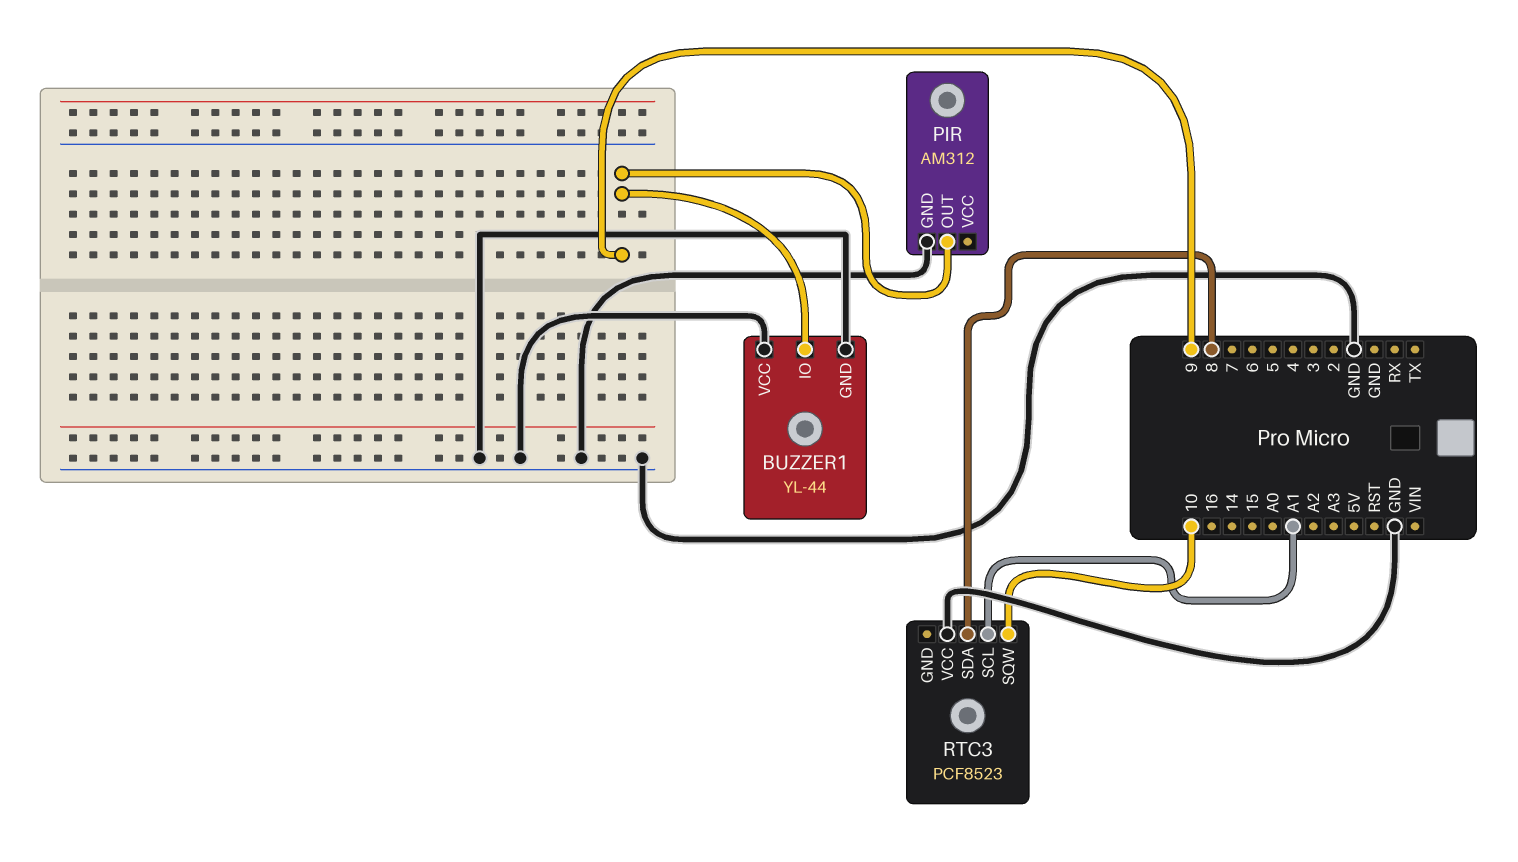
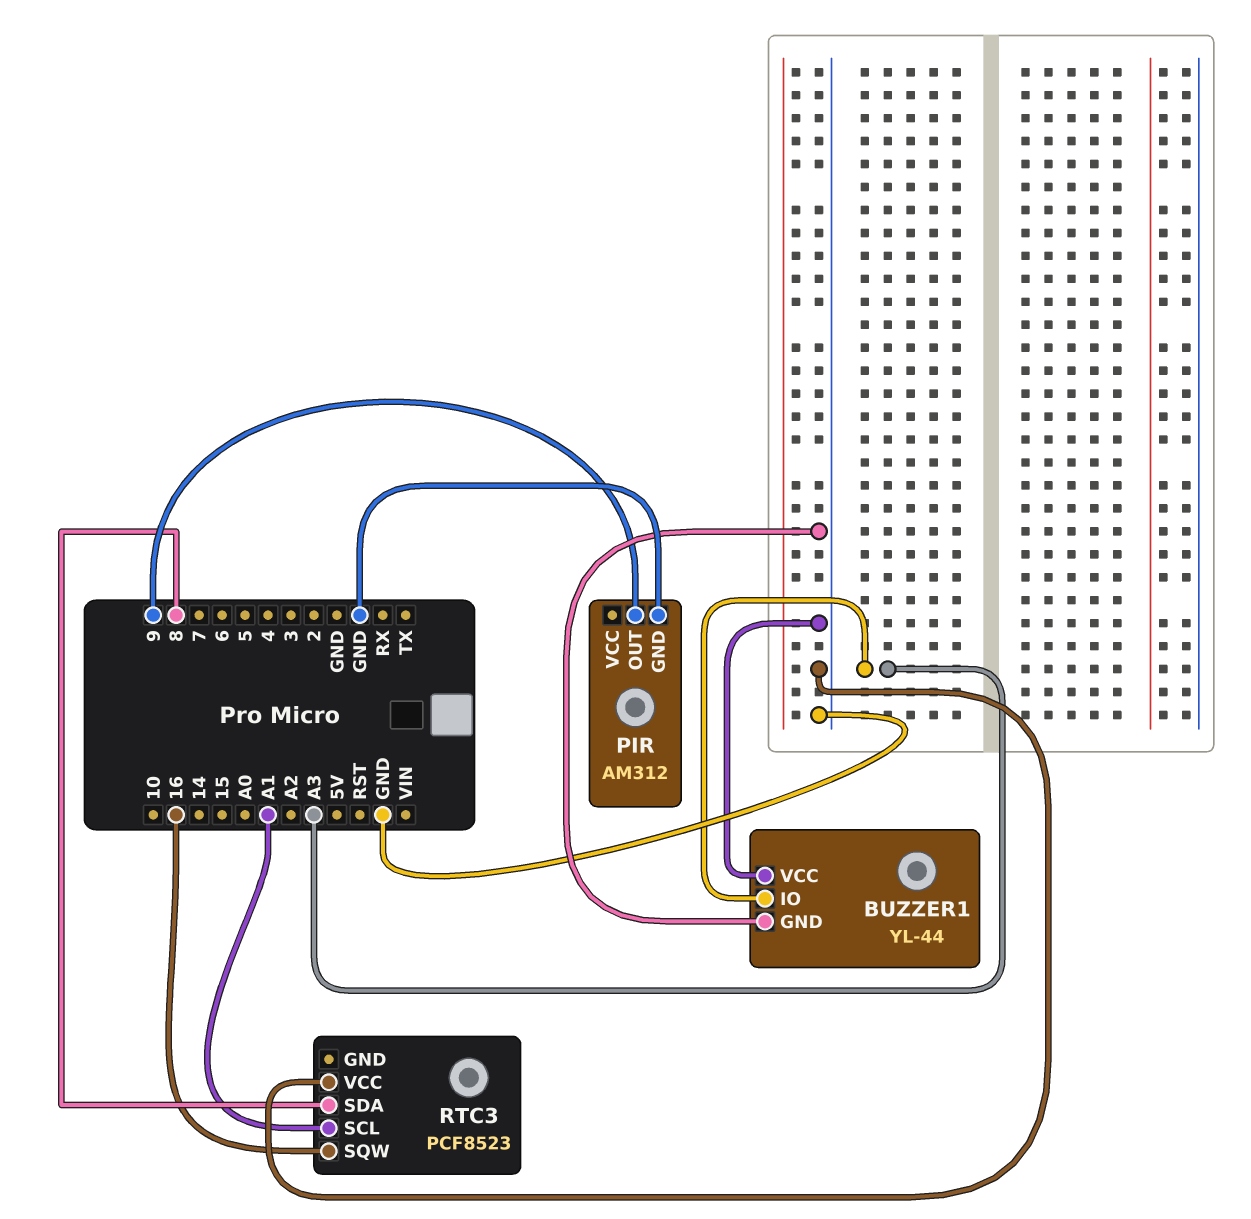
BUZZER1 pin IO: 9 -> A3
RTC3 pin SQW: 10 -> 16

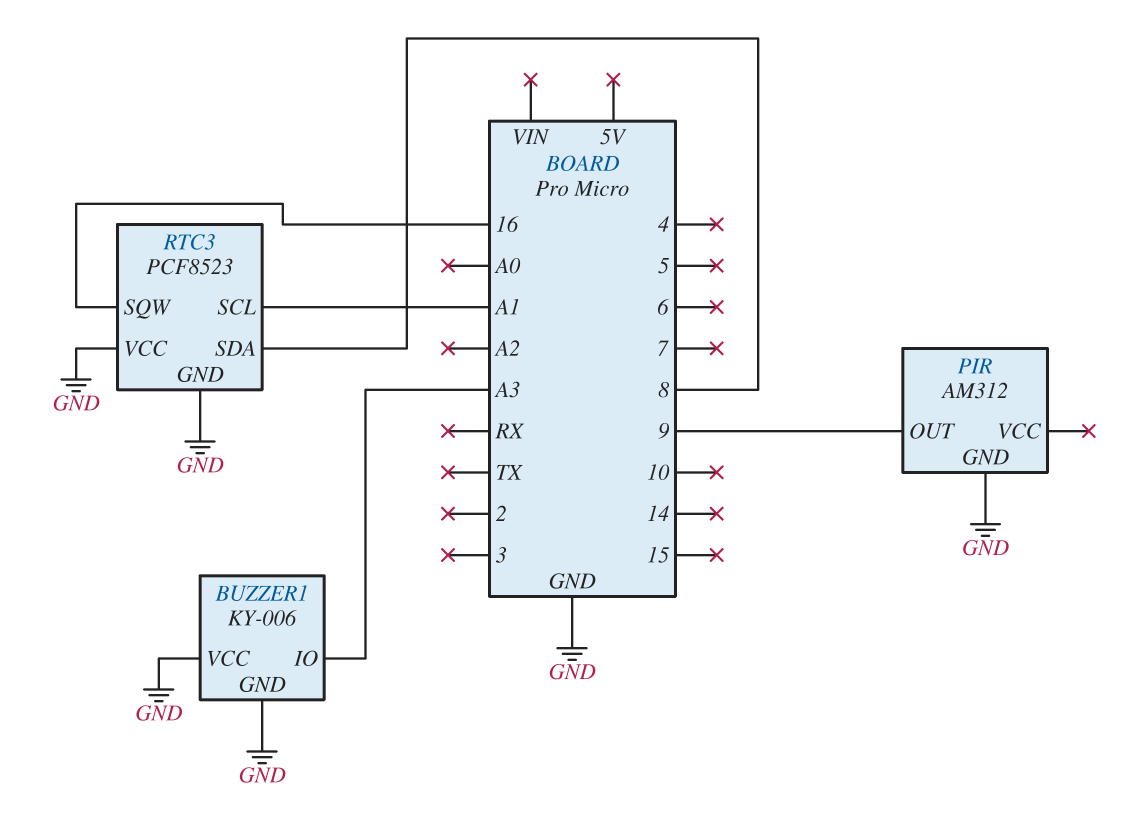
BUZZER1: YL-44 -> KY-006
RTC3 pin GND: none -> GND

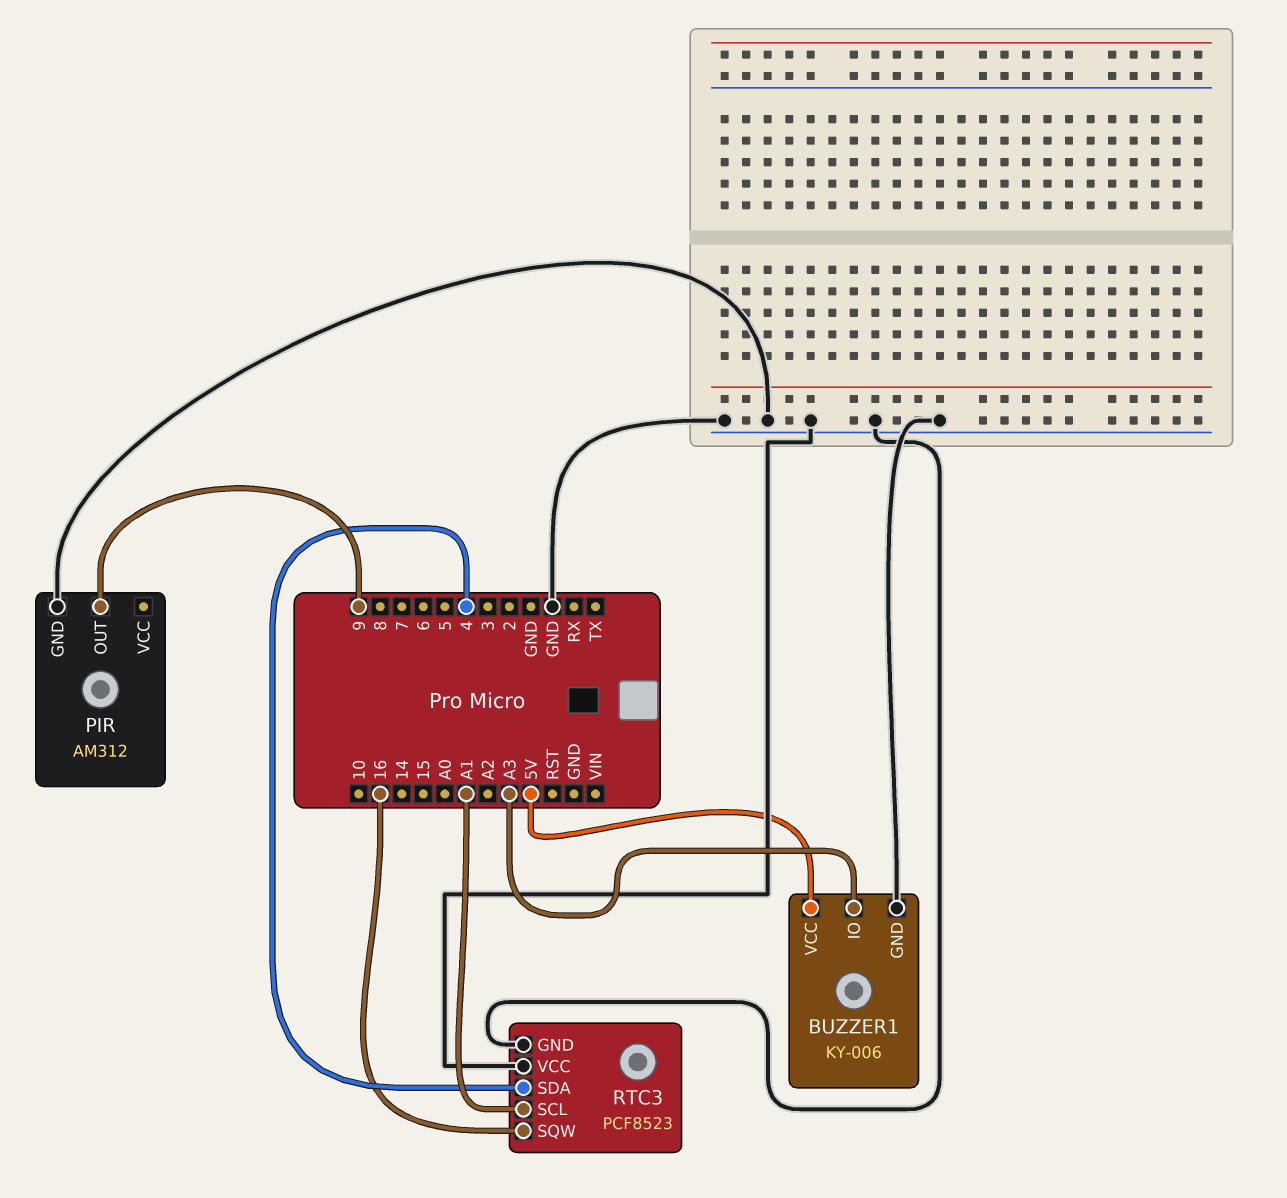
BUZZER1 pin VCC: GND -> 5V
RTC3 pin SDA: 8 -> 4

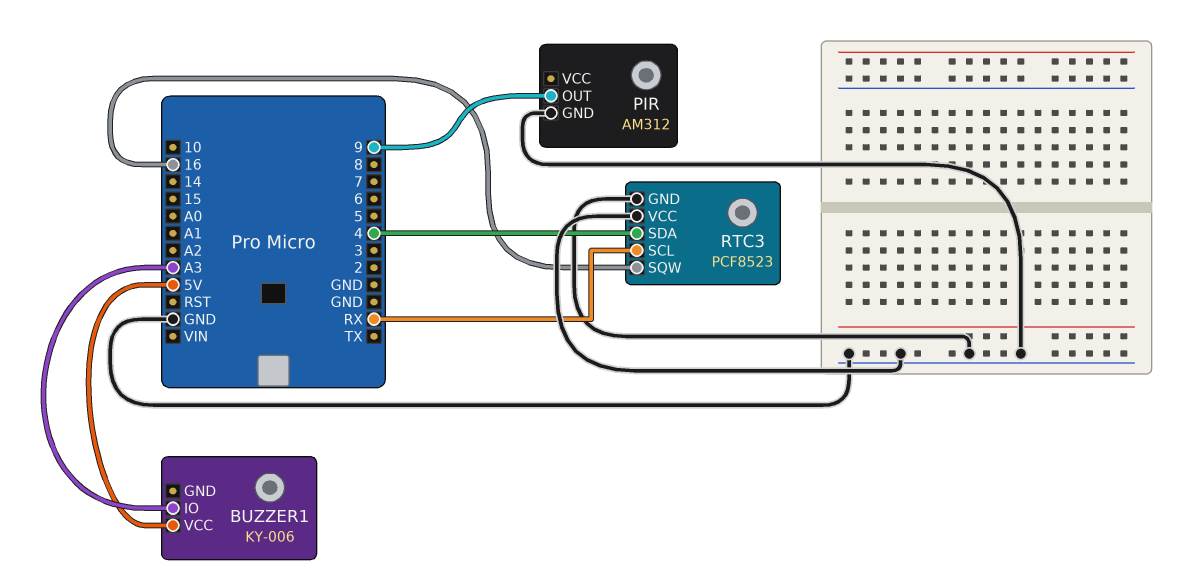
BUZZER1 pin GND: GND -> none
RTC3 pin SCL: A1 -> RX

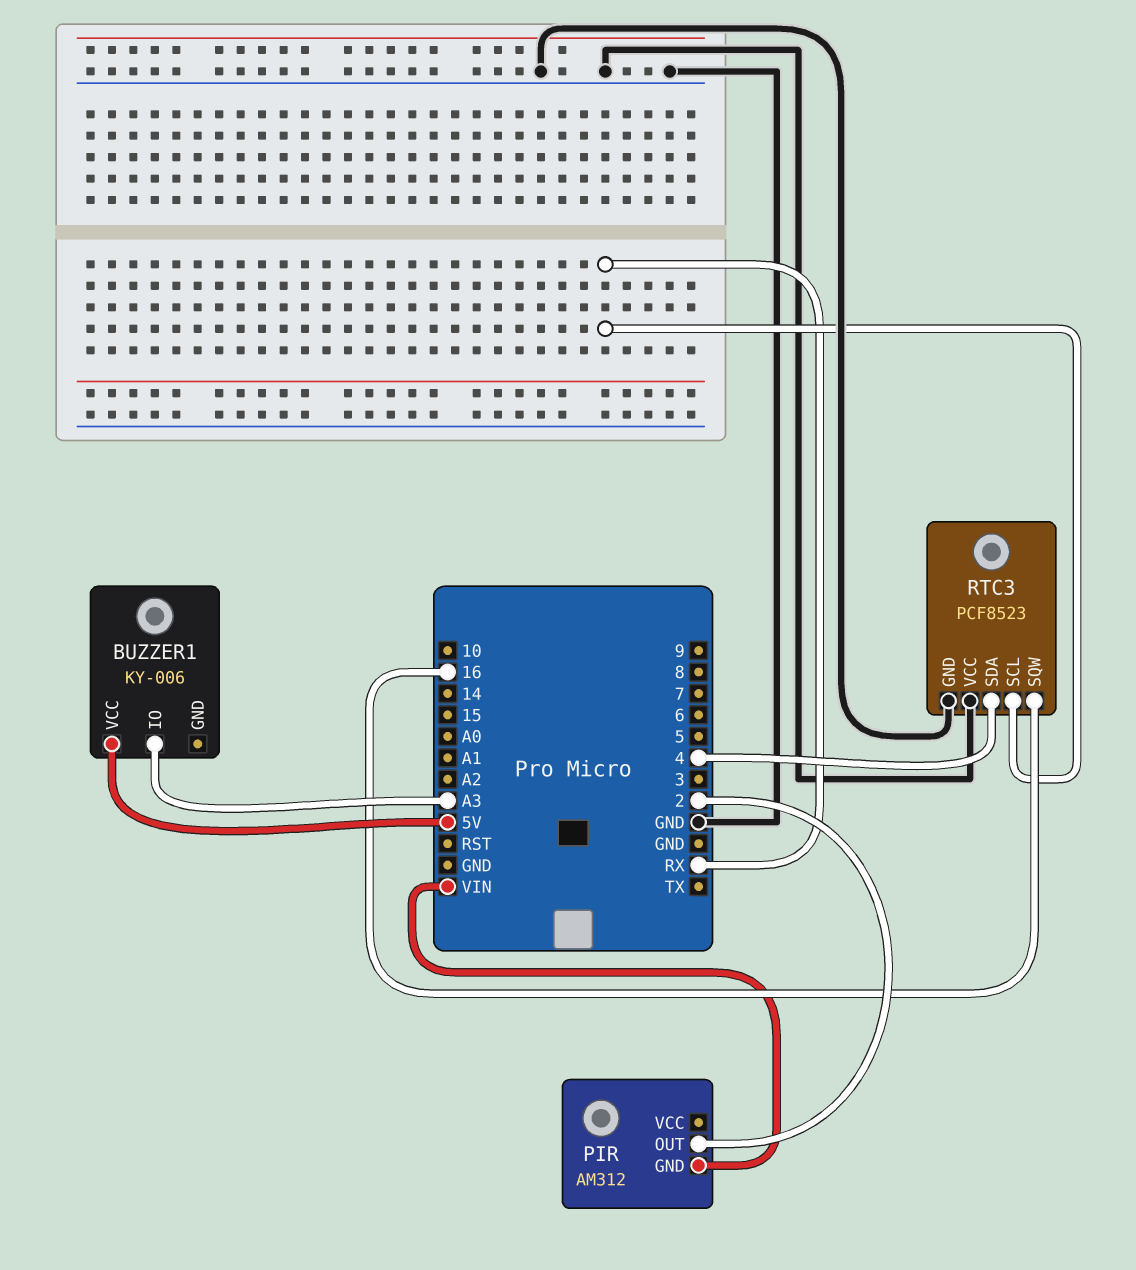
PIR pin GND: GND -> VIN
PIR pin OUT: 9 -> 2

